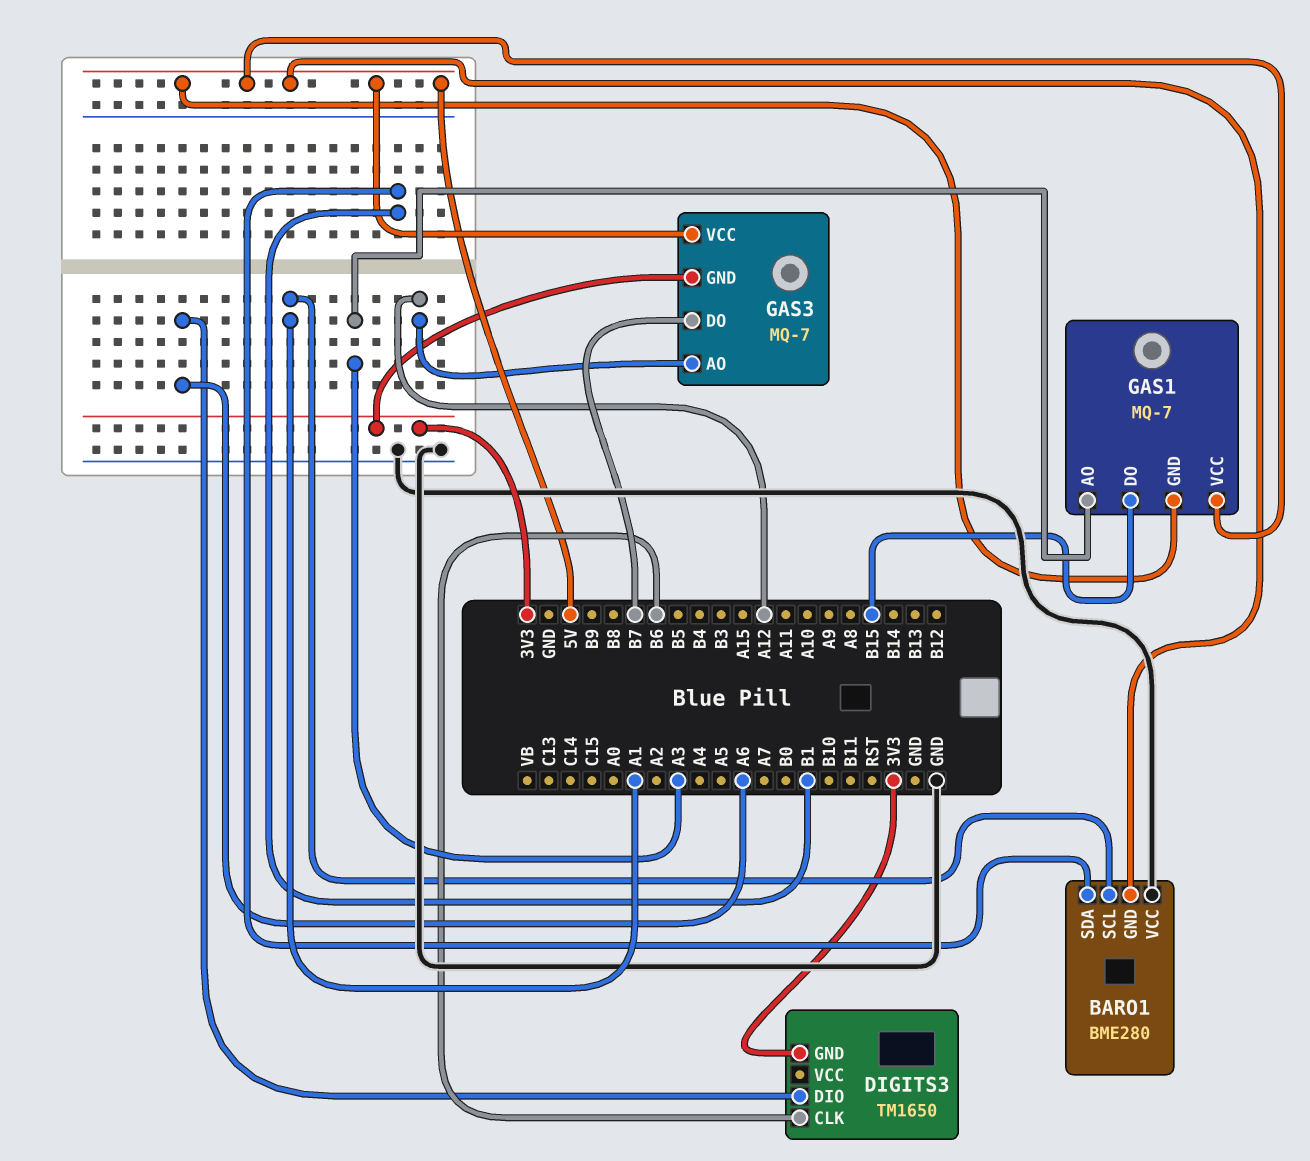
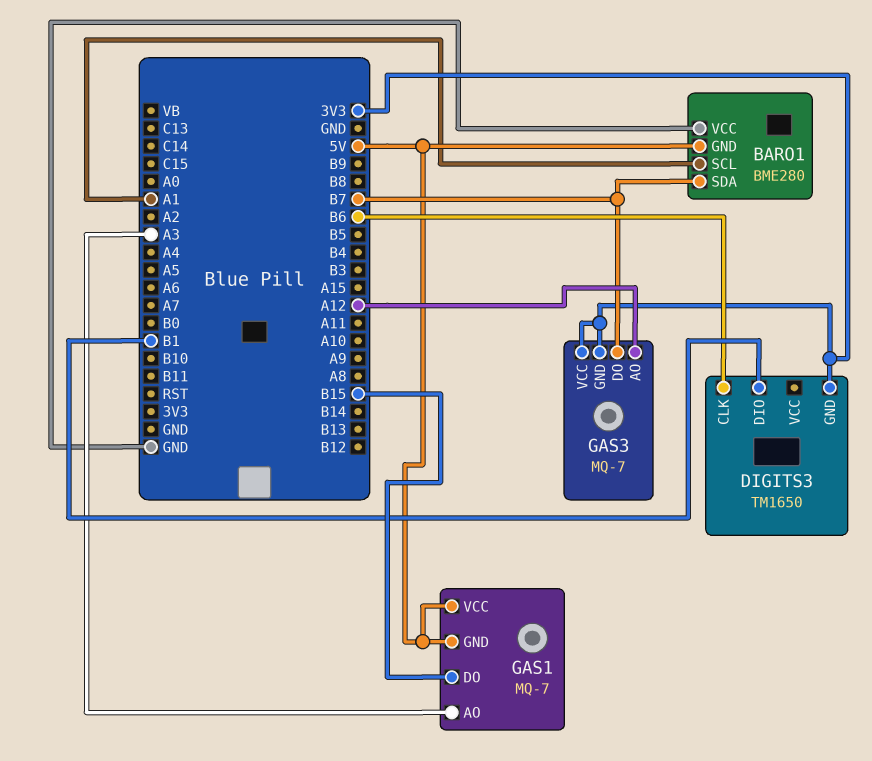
BARO1 pin SDA: B1 -> B7
DIGITS3 pin DIO: A6 -> B1
GAS3 pin VCC: 5V -> 3V3

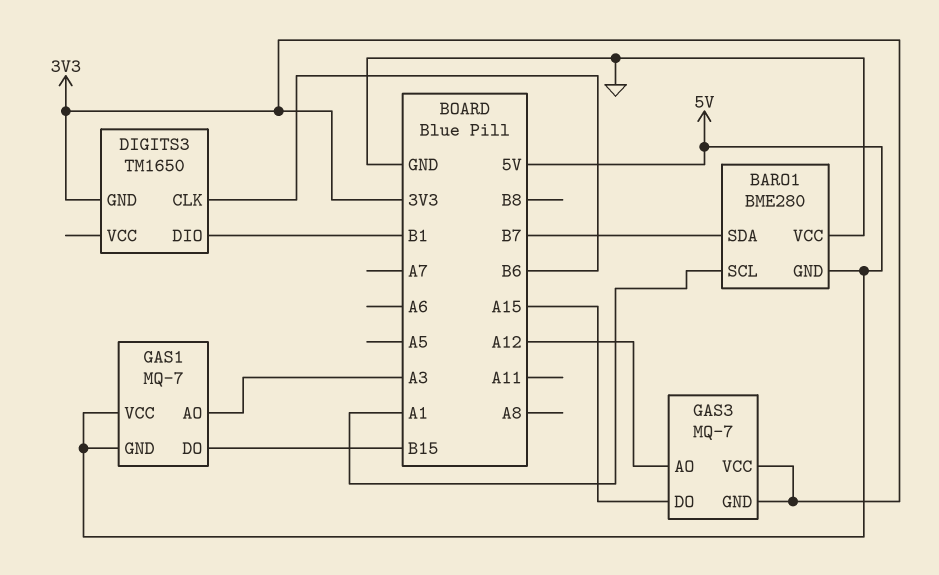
GAS3 pin DO: B7 -> A15

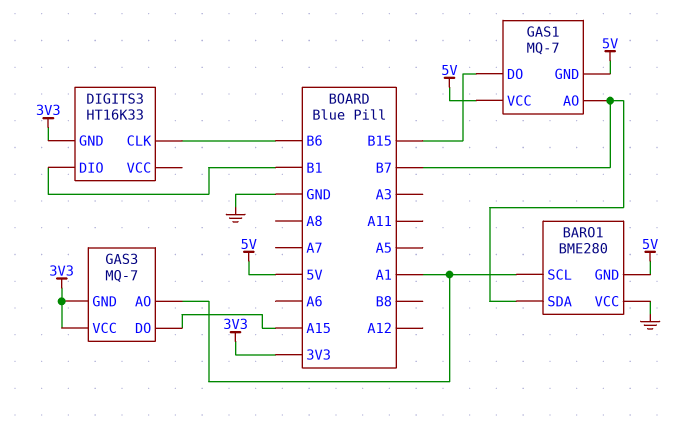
DIGITS3: TM1650 -> HT16K33
GAS1 pin AO: A3 -> B7
GAS3 pin AO: A12 -> A1

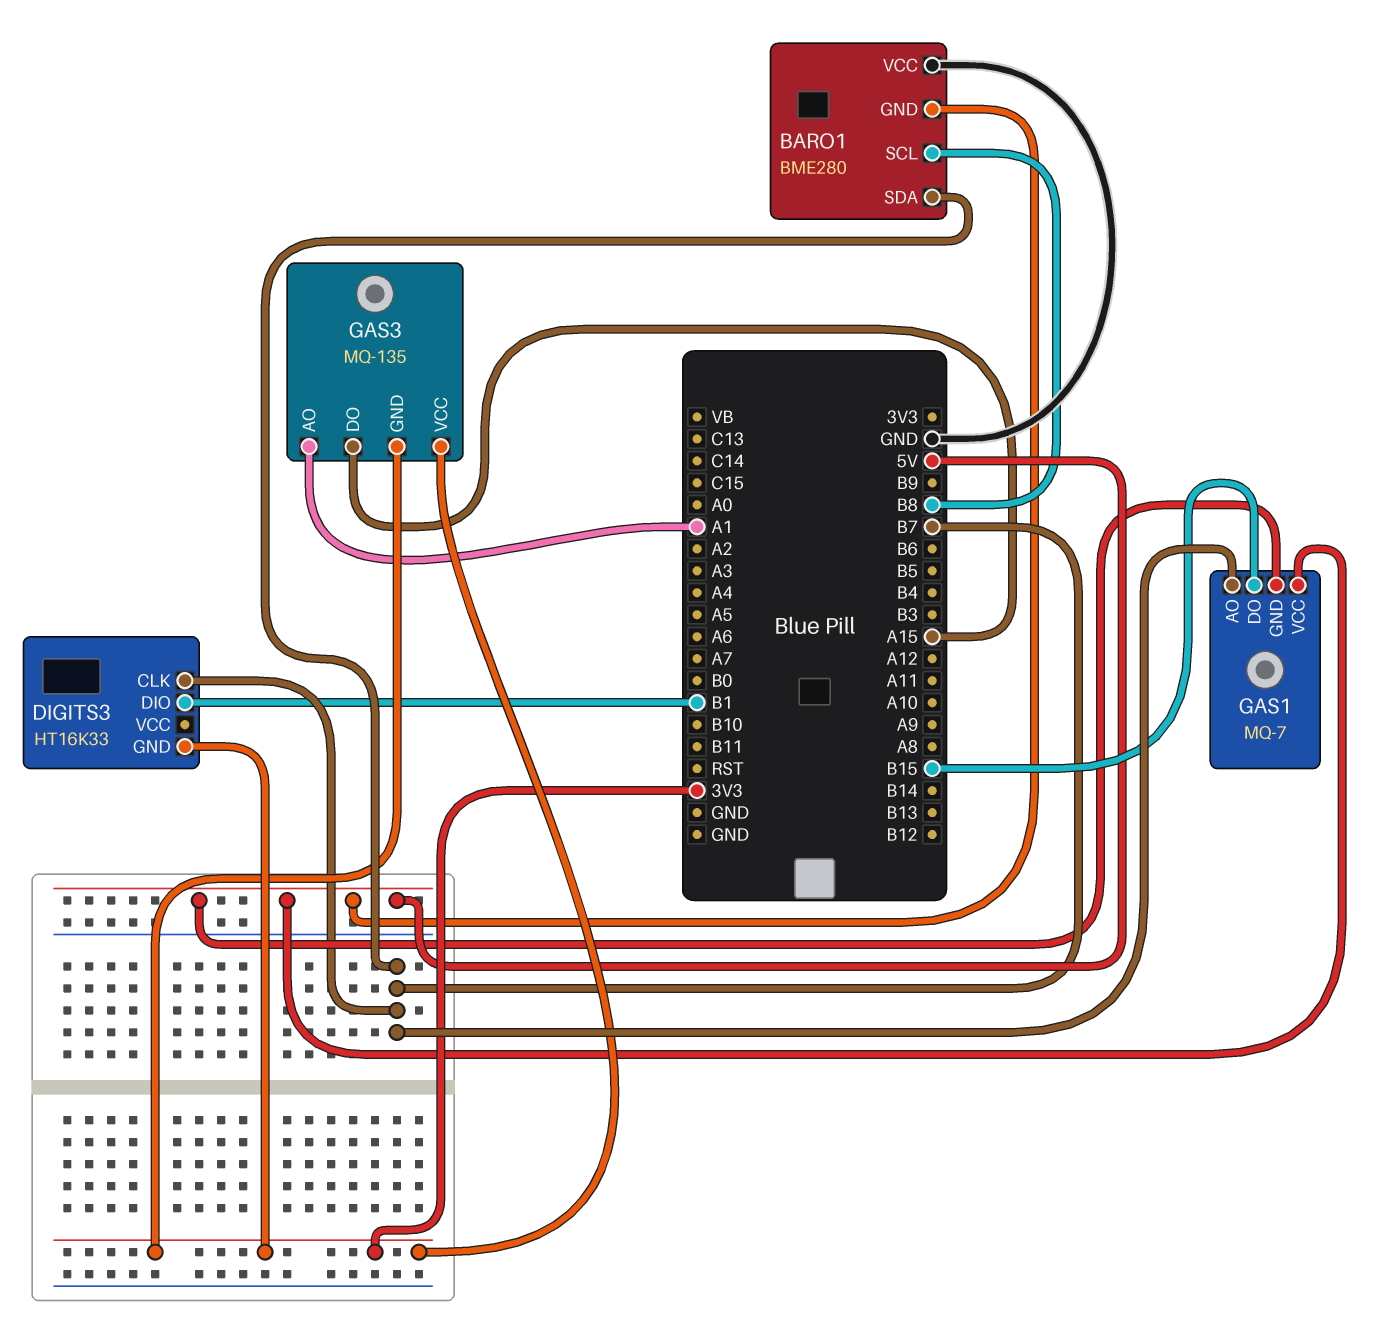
BARO1 pin SCL: A1 -> B8
DIGITS3 pin CLK: B6 -> B7
GAS3: MQ-7 -> MQ-135

